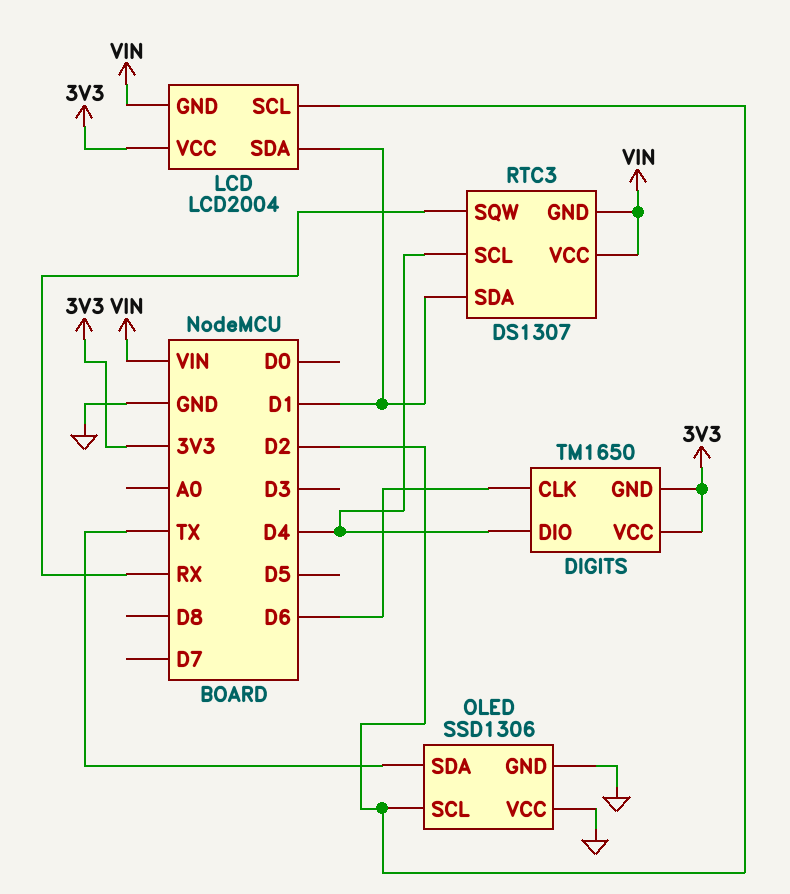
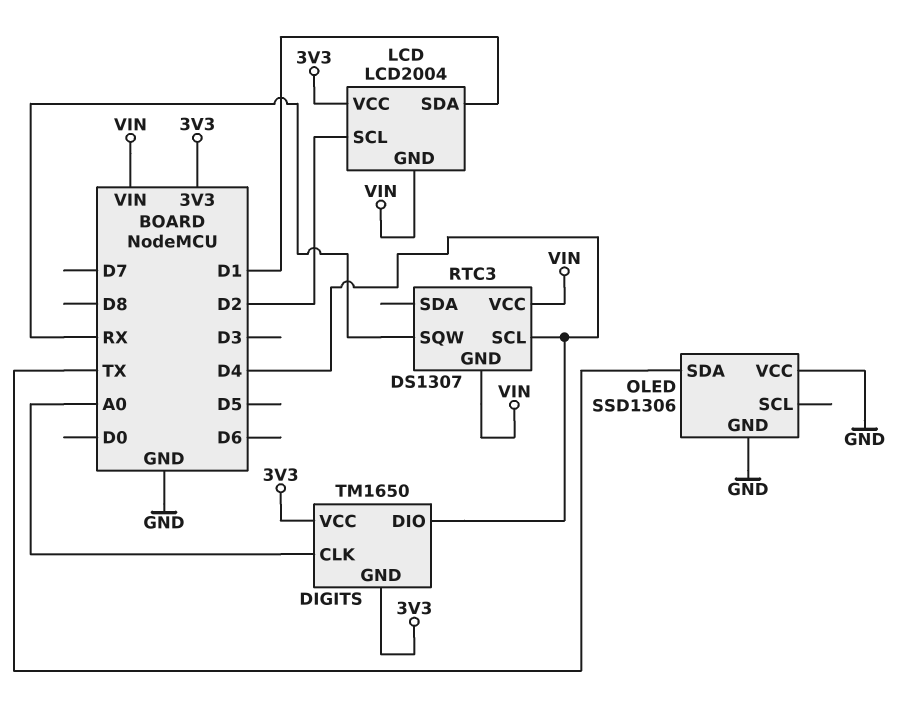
DIGITS pin CLK: D6 -> A0
OLED pin SCL: D2 -> none
RTC3 pin SDA: D1 -> none

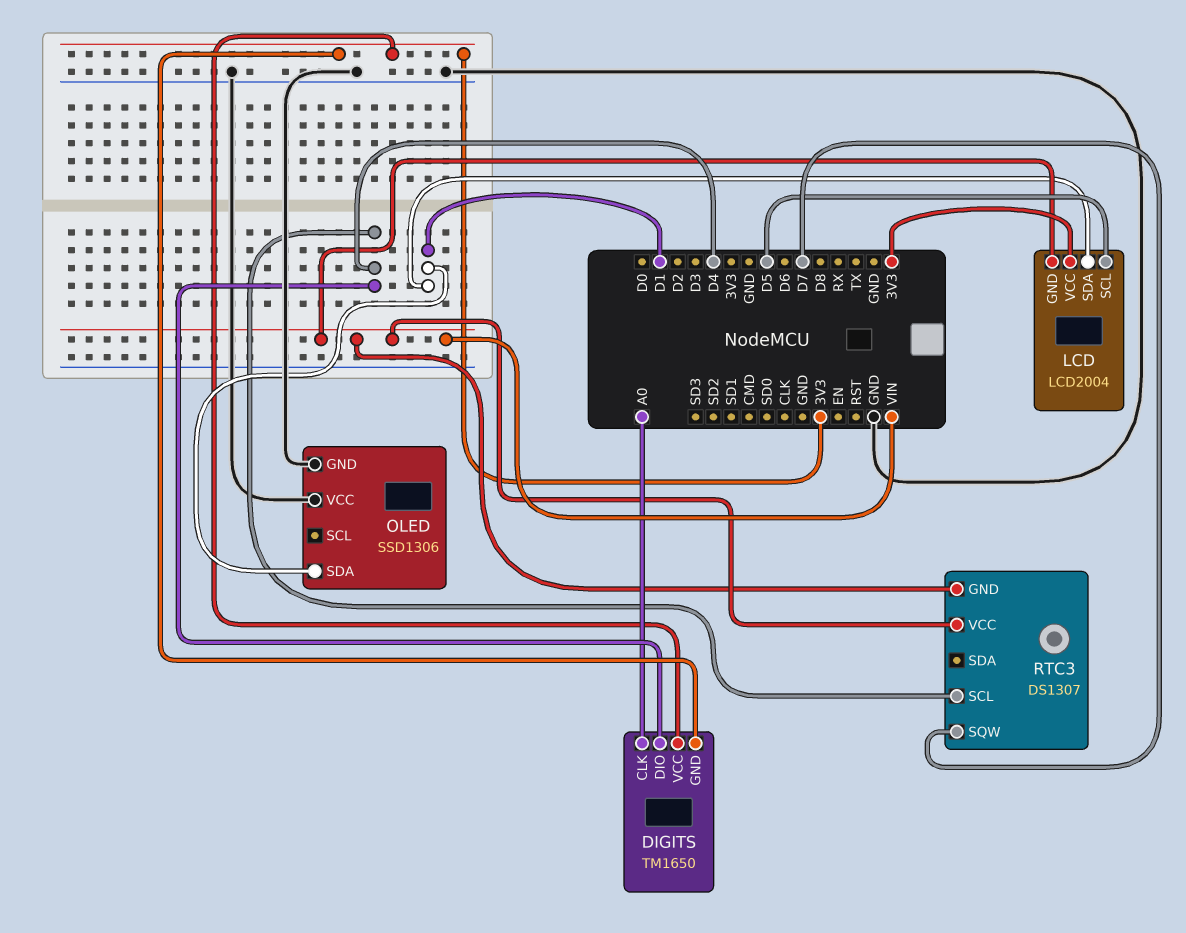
LCD pin SCL: D2 -> D5
OLED pin SDA: TX -> D1
RTC3 pin SQW: RX -> D7

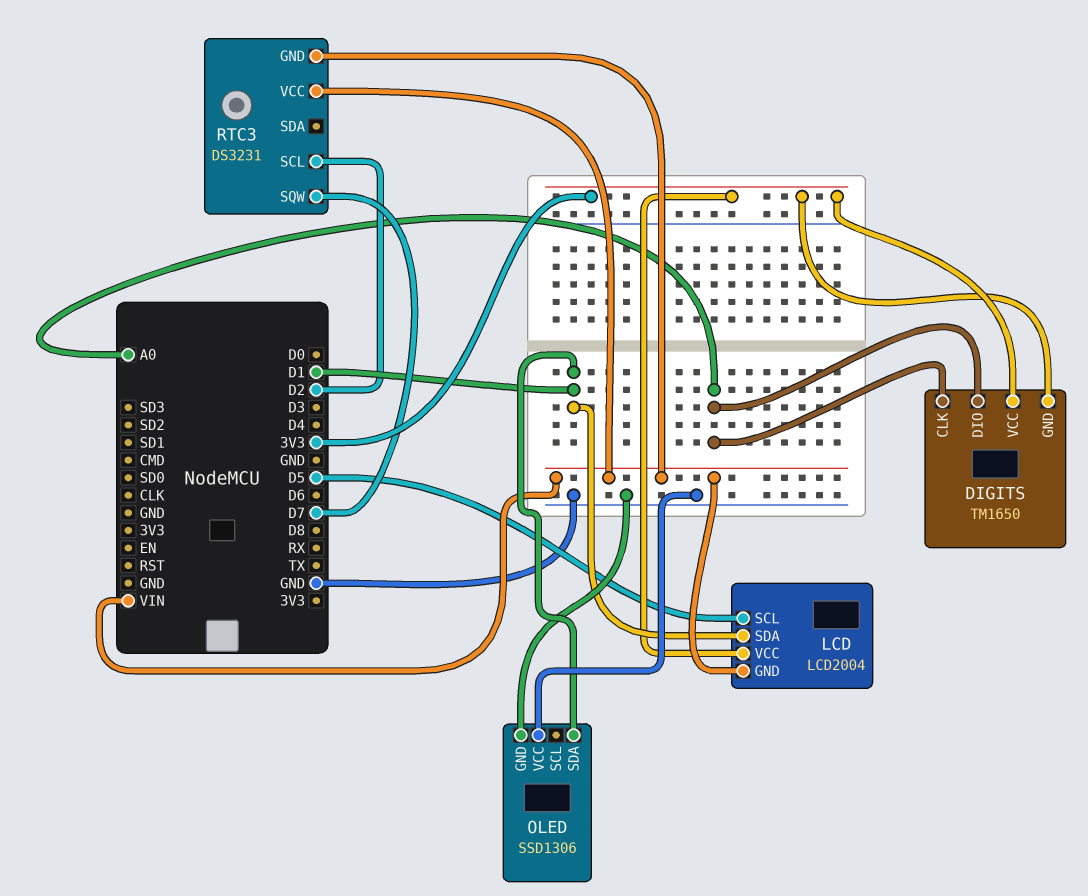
DIGITS pin DIO: D4 -> A0
RTC3: DS1307 -> DS3231
RTC3 pin SCL: D4 -> D2

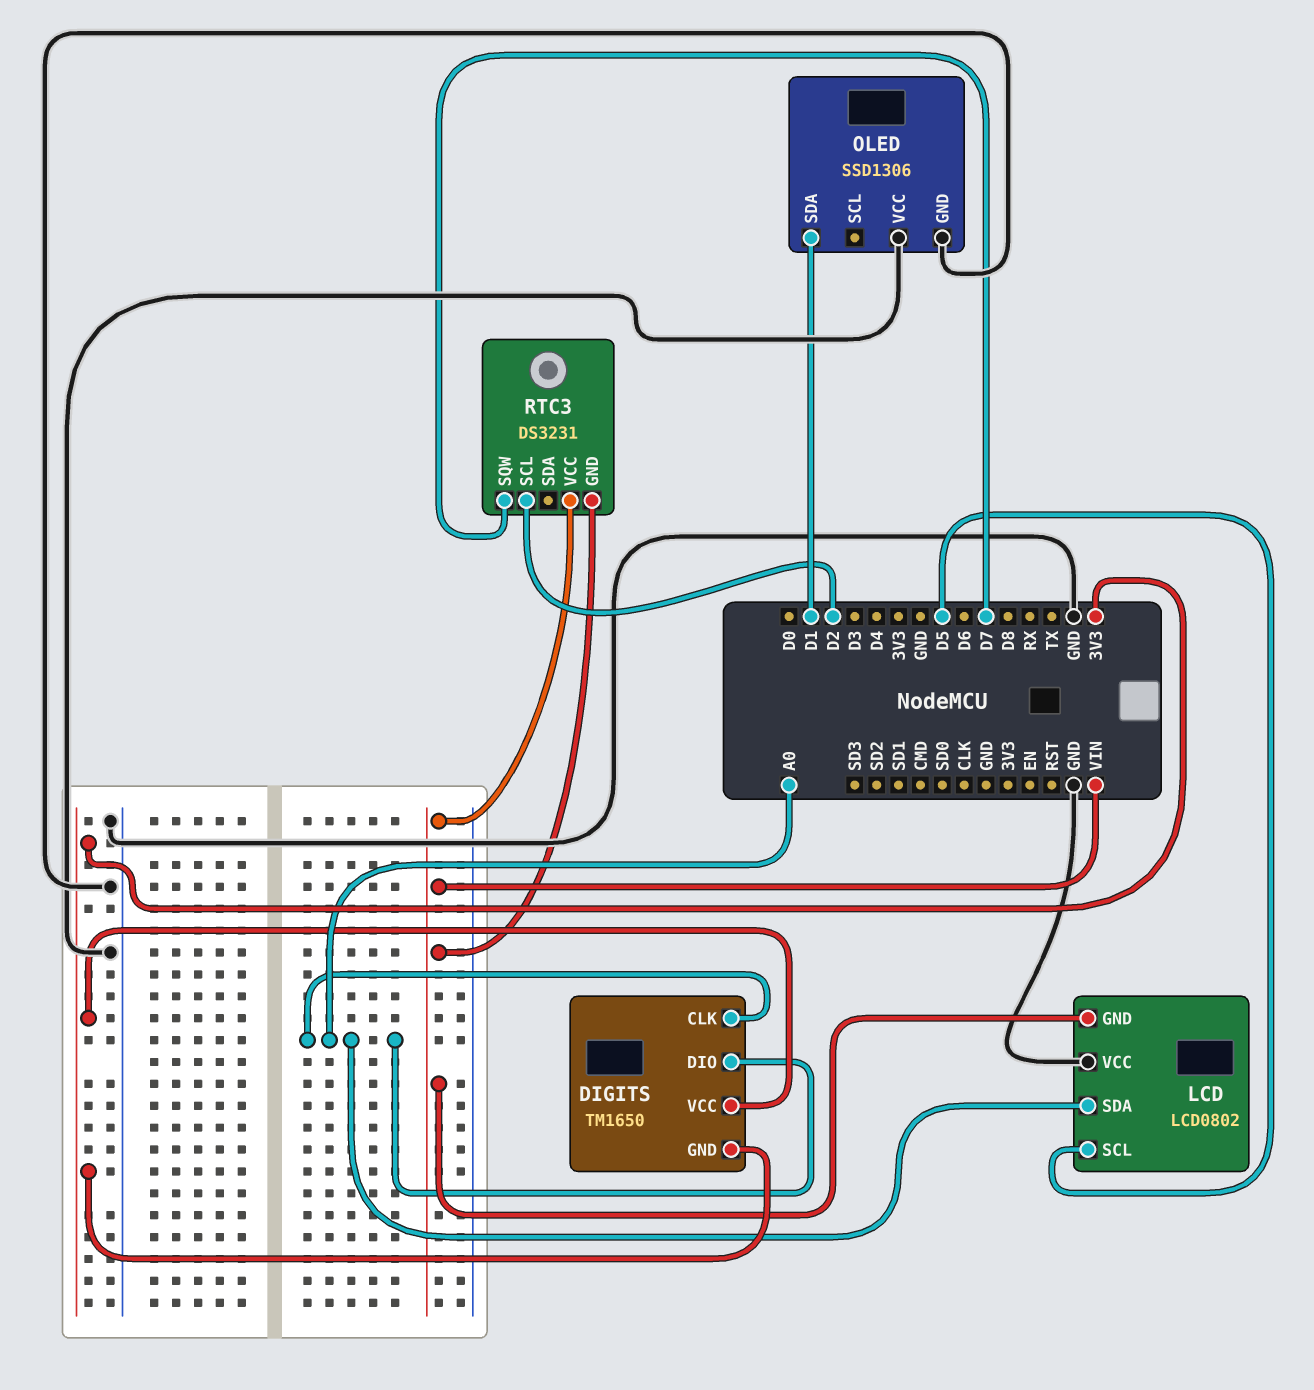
LCD: LCD2004 -> LCD0802
LCD pin SDA: D1 -> A0
LCD pin VCC: 3V3 -> GND

